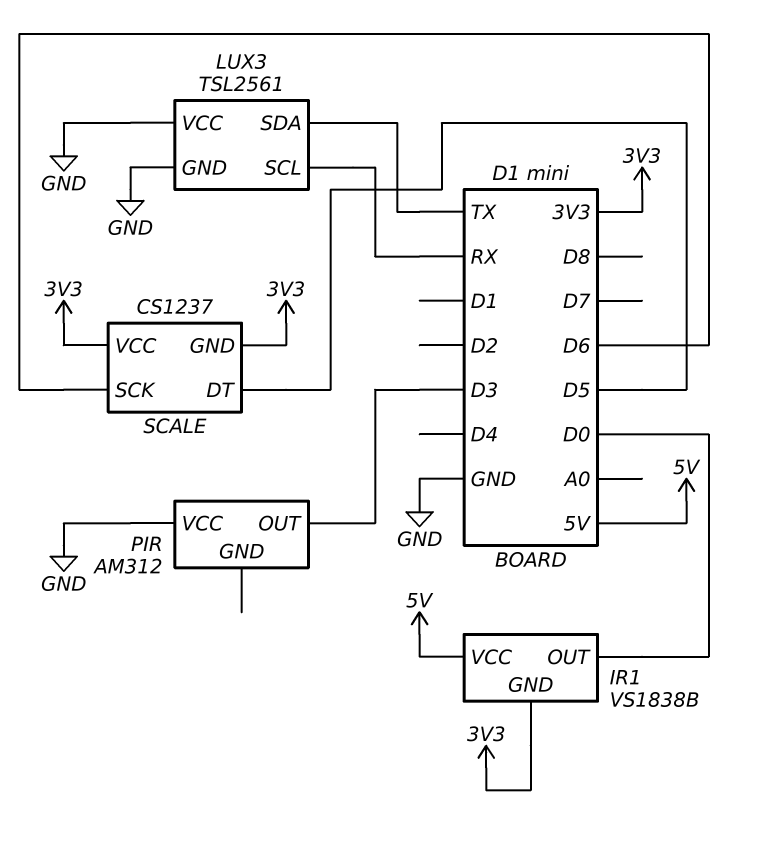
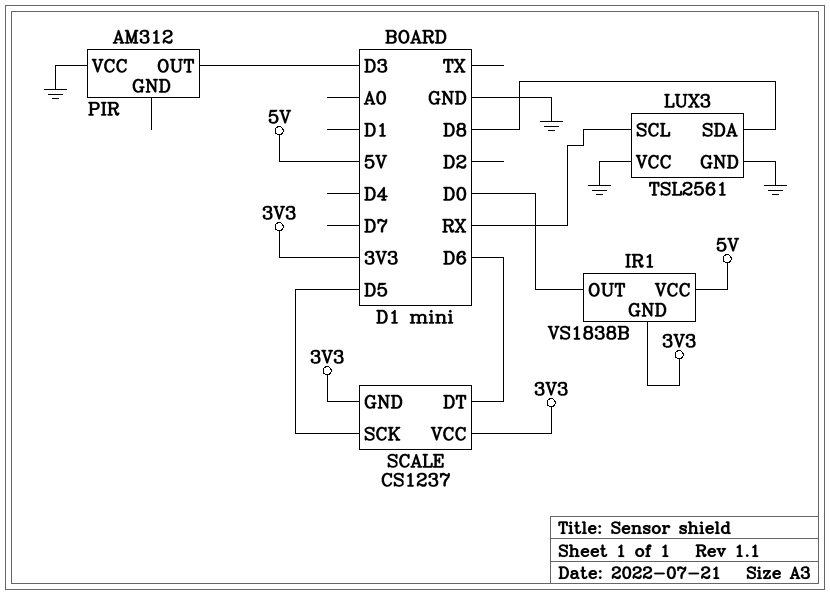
LUX3 pin SDA: TX -> D8
SCALE pin DT: D5 -> D6
SCALE pin SCK: D6 -> D5

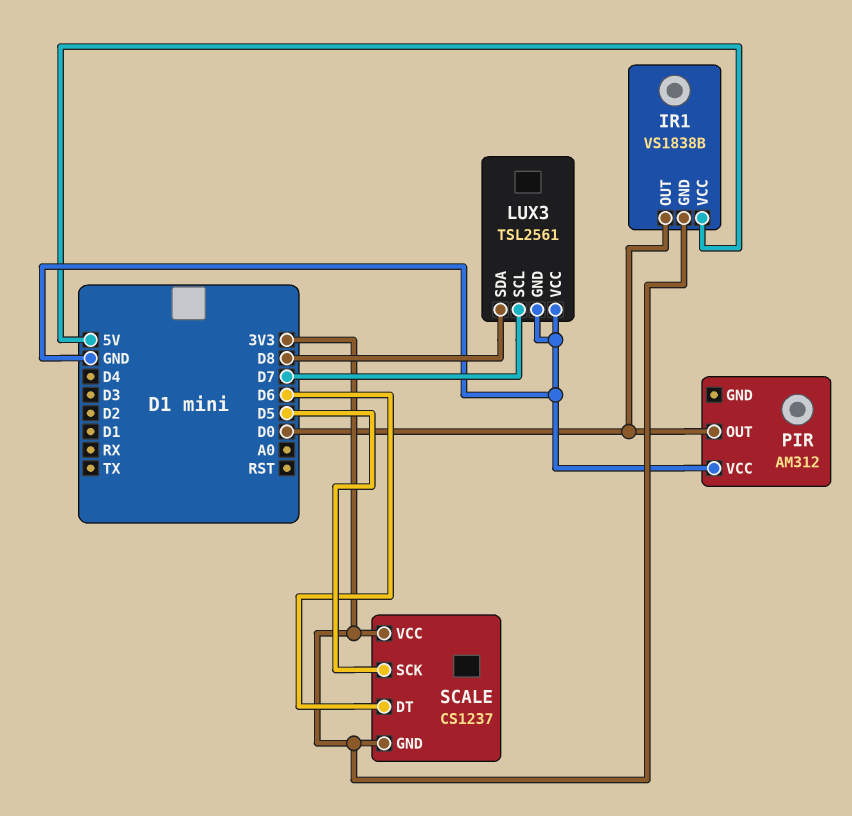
LUX3 pin SCL: RX -> D7
PIR pin OUT: D3 -> D0

